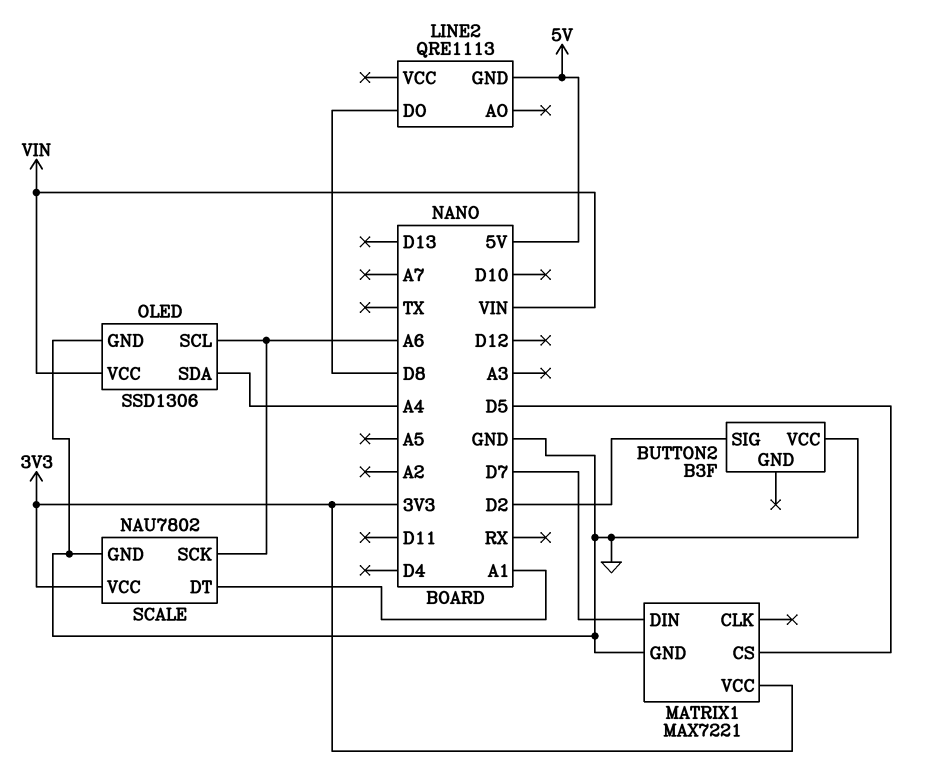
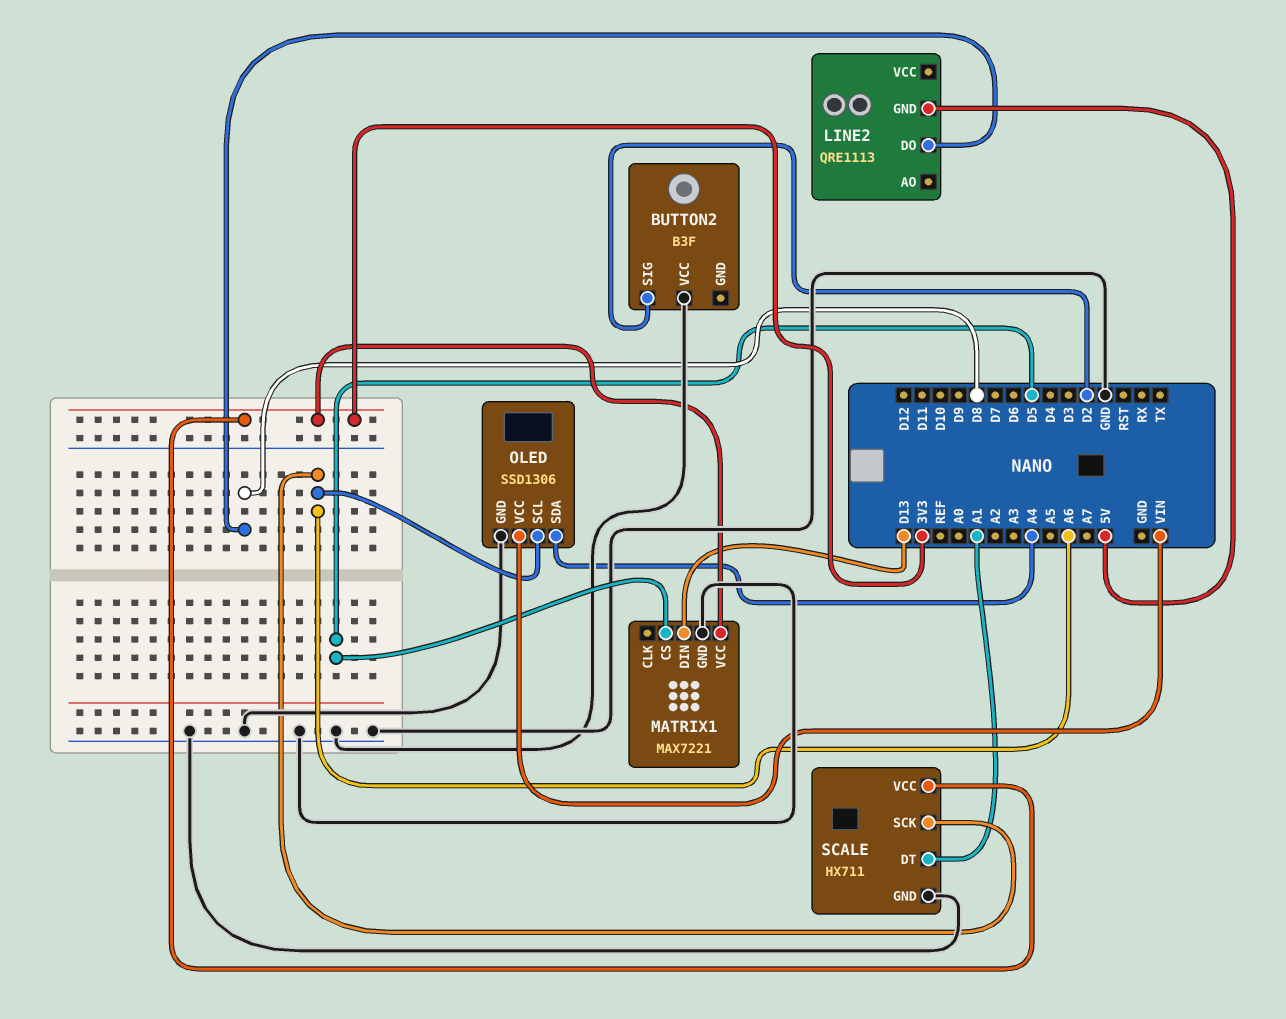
MATRIX1 pin DIN: D7 -> D13
SCALE: NAU7802 -> HX711

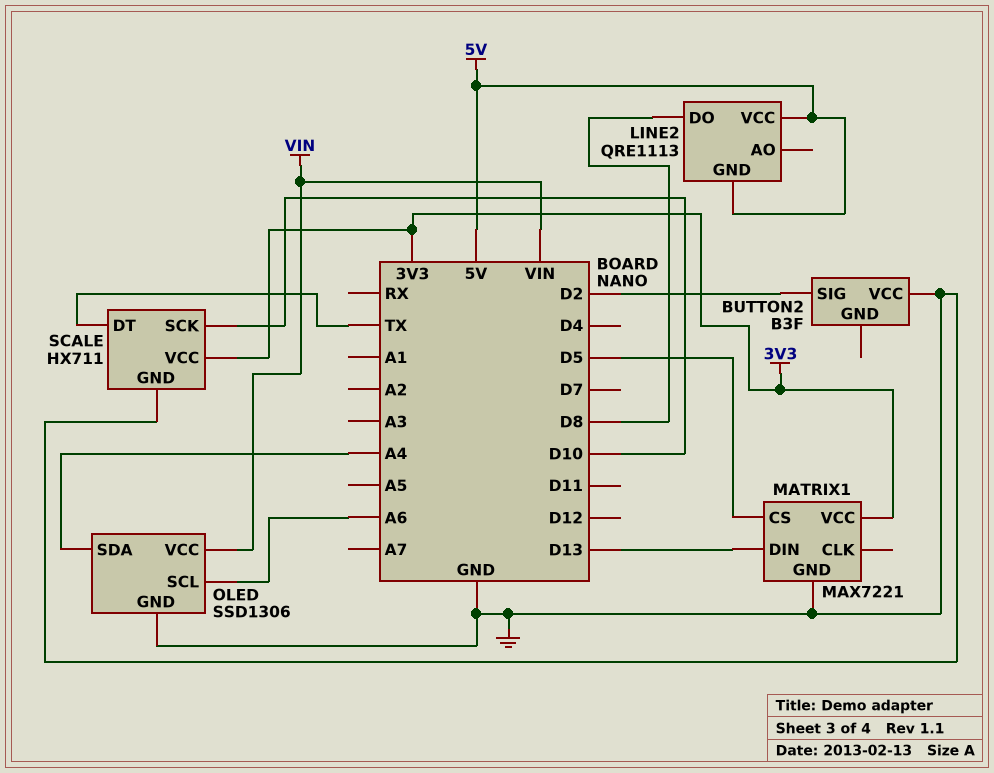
LINE2 pin VCC: none -> 5V
SCALE pin DT: A1 -> TX
SCALE pin SCK: A6 -> D10

